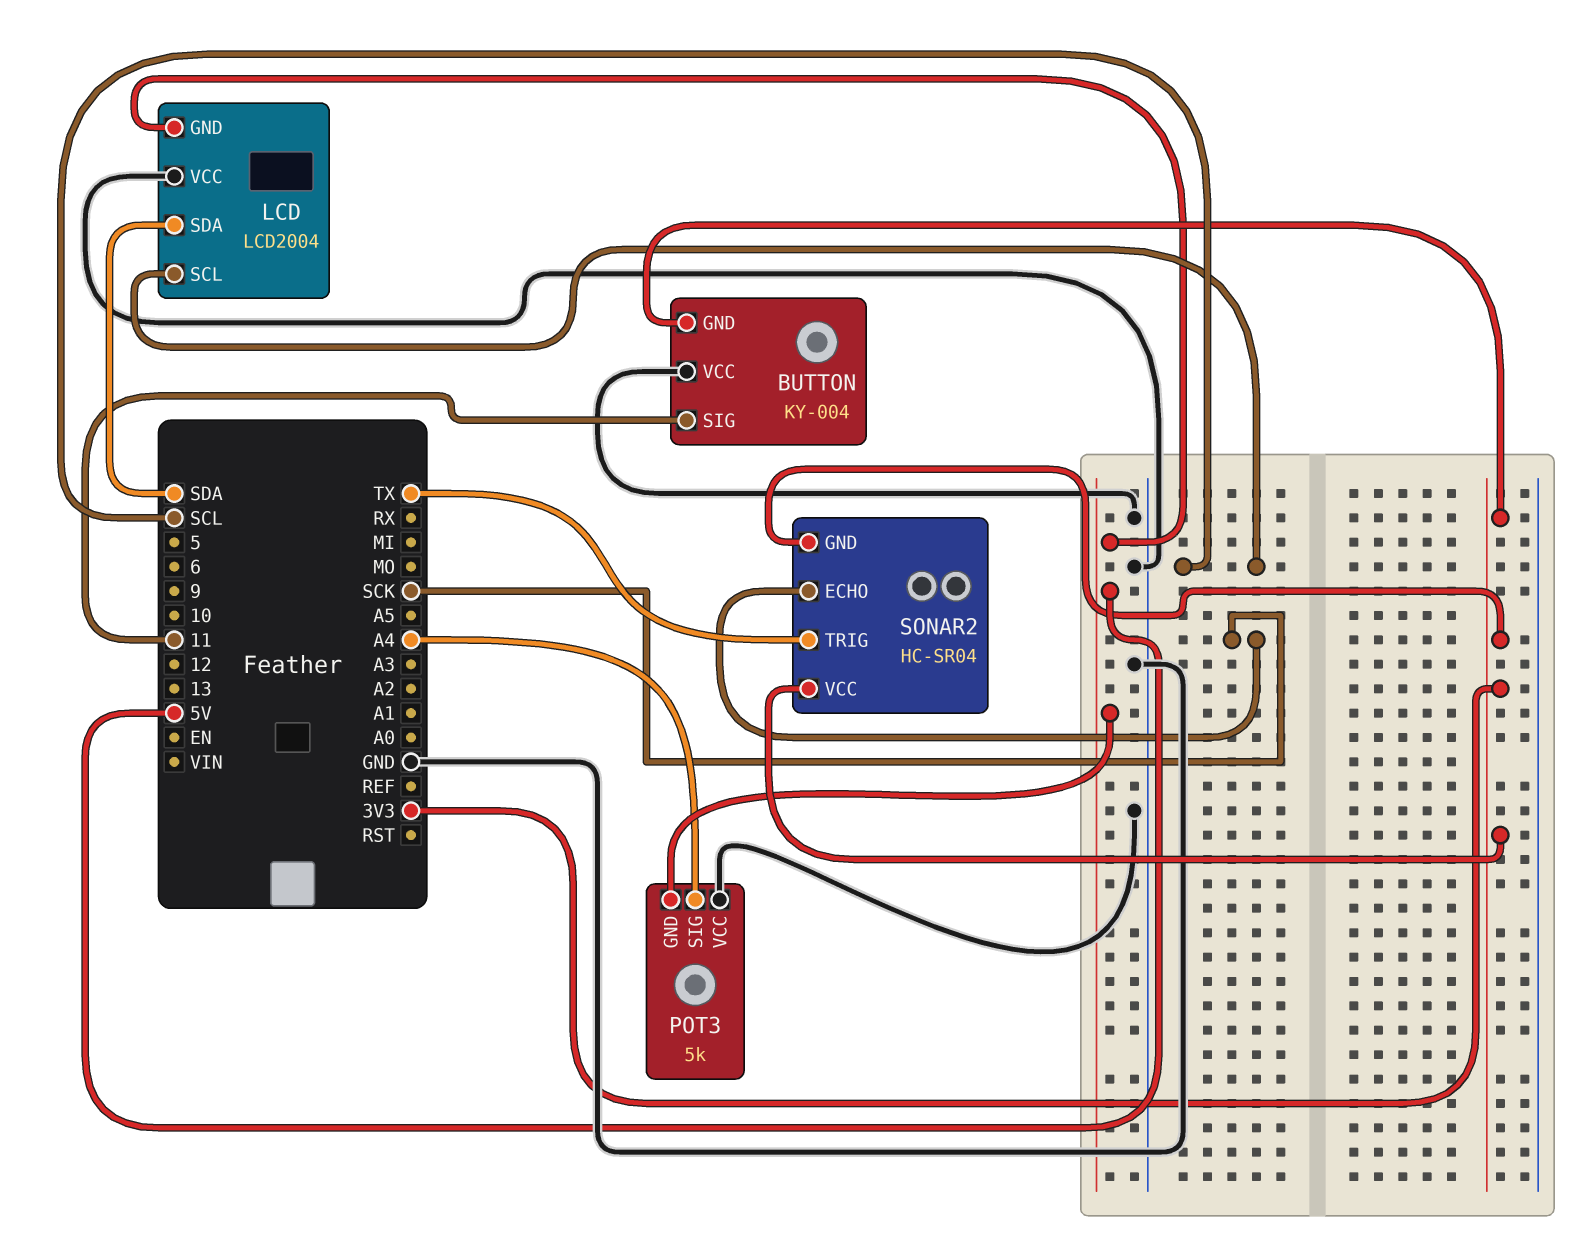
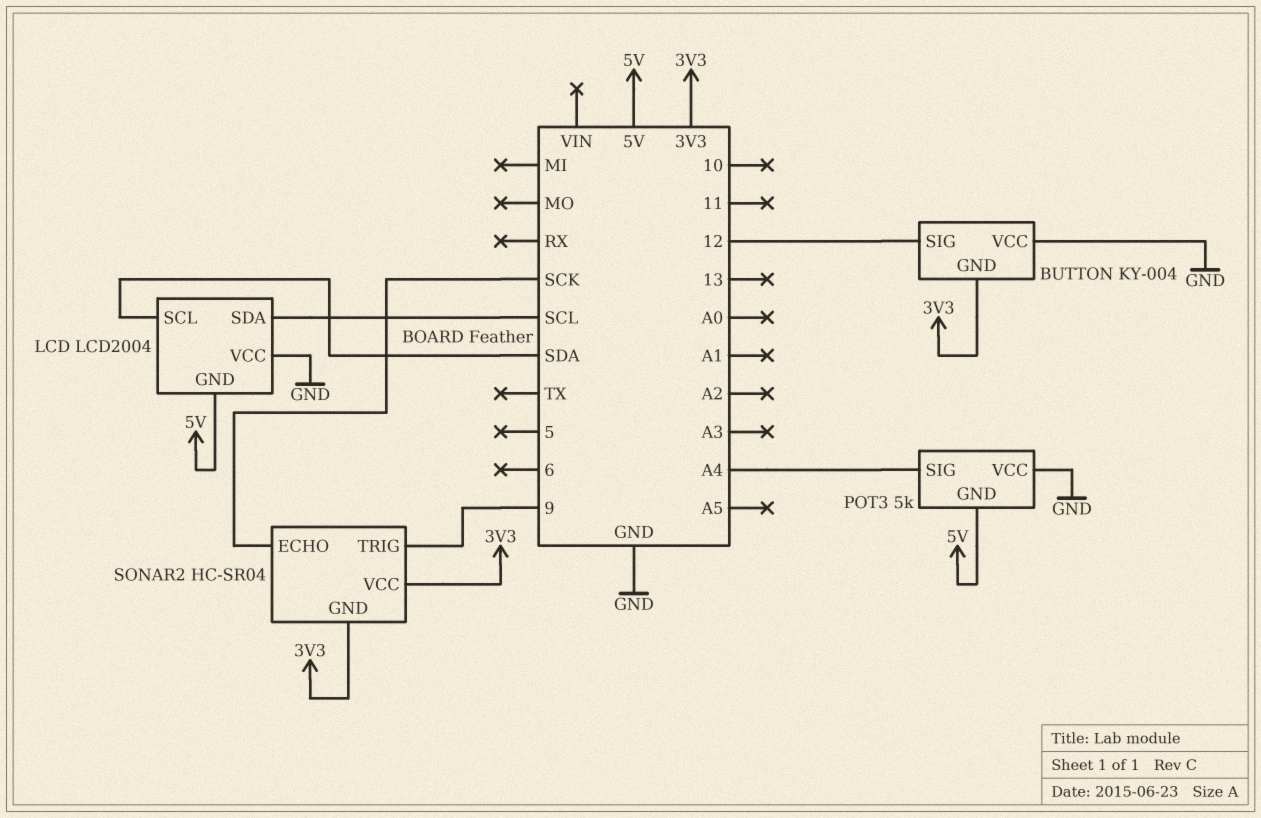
BUTTON pin SIG: 11 -> 12
LCD pin SCL: SCL -> SDA
LCD pin SDA: SDA -> SCL
SONAR2 pin TRIG: TX -> 9

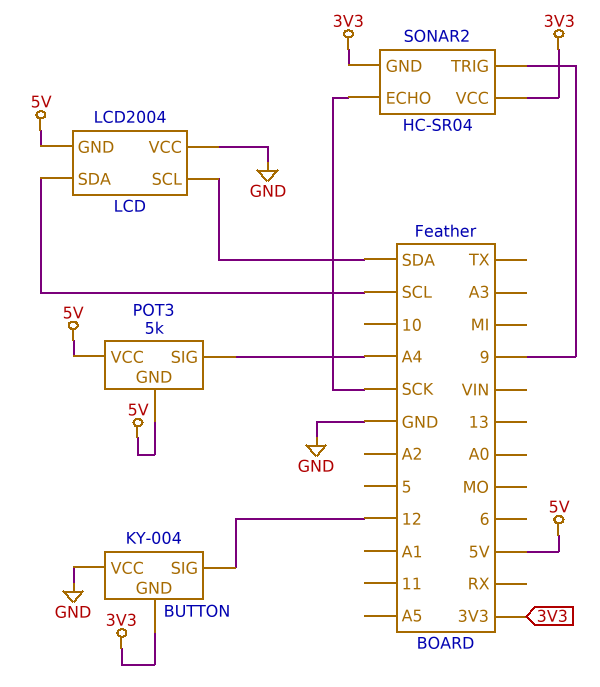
POT3 pin VCC: GND -> 5V

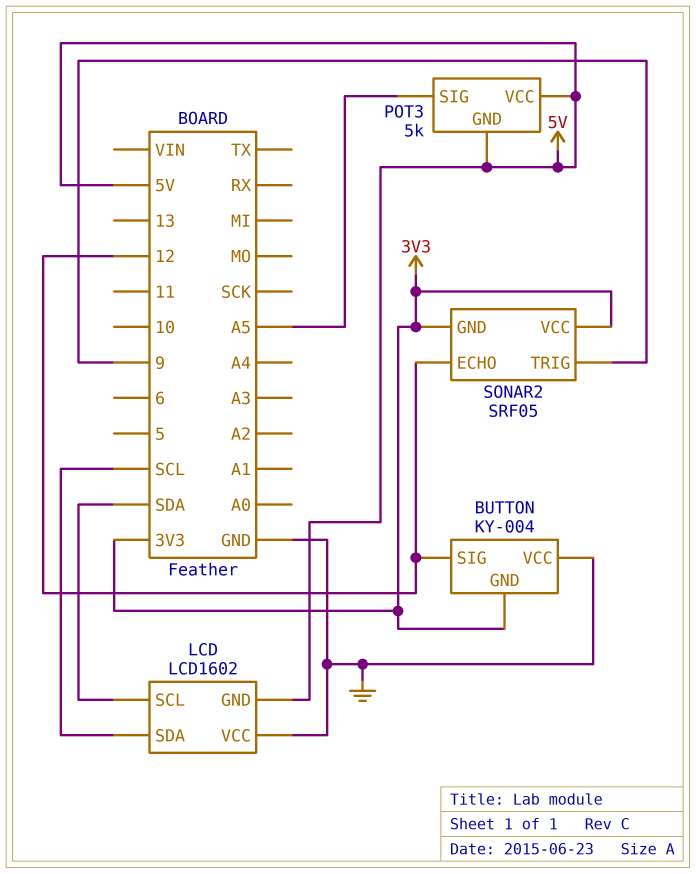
LCD: LCD2004 -> LCD1602
POT3 pin SIG: A4 -> A5
SONAR2: HC-SR04 -> SRF05
SONAR2 pin ECHO: SCK -> 12

